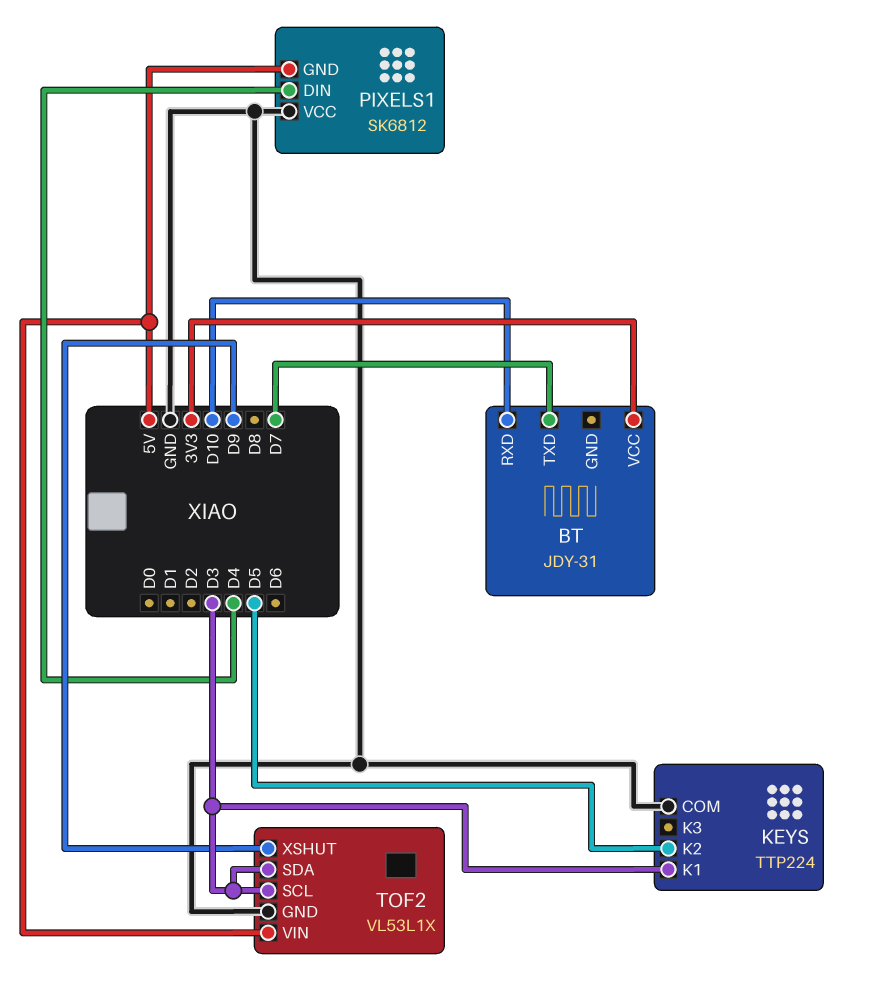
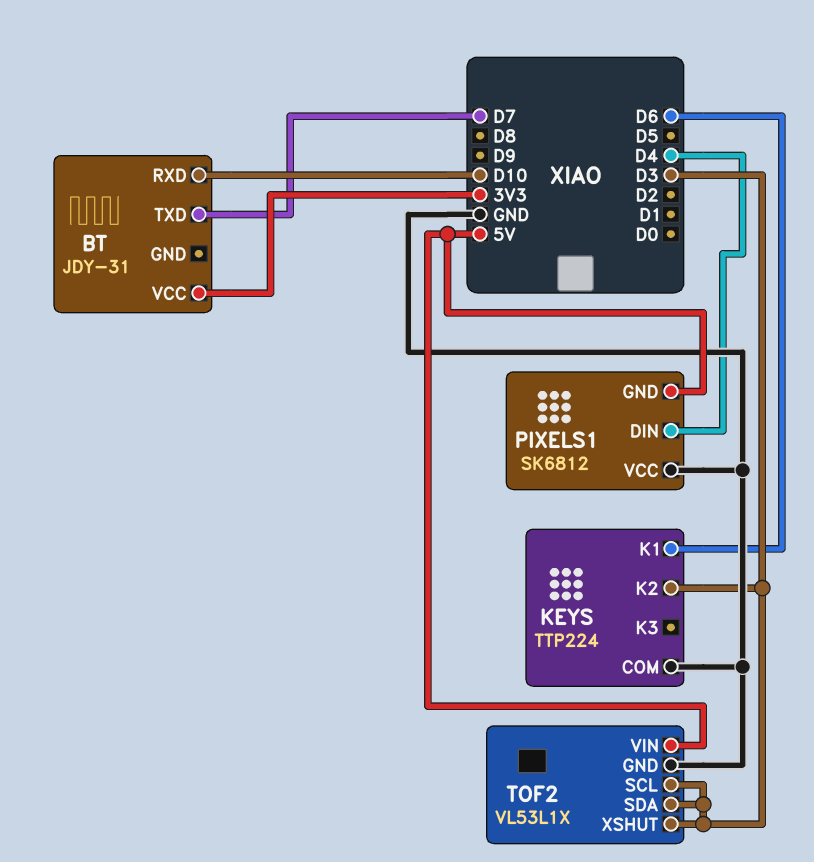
KEYS pin K1: D3 -> D6
KEYS pin K2: D5 -> D3
TOF2 pin XSHUT: D9 -> D3

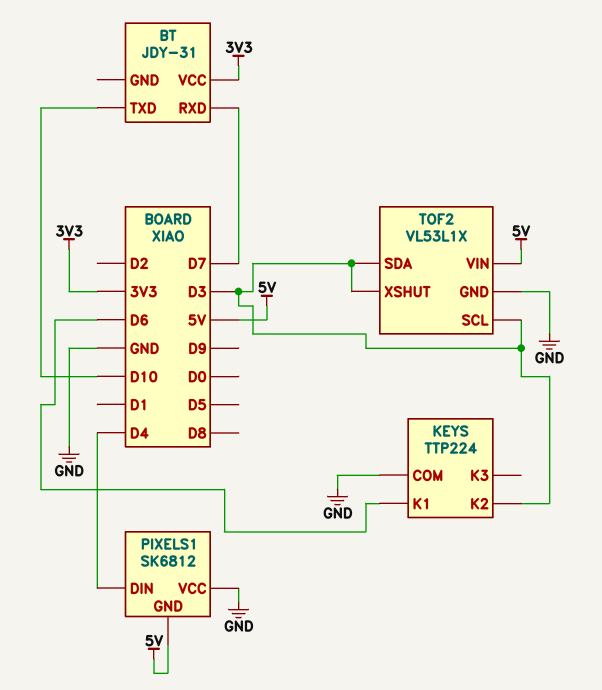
BT pin RXD: D10 -> D7
BT pin TXD: D7 -> D10

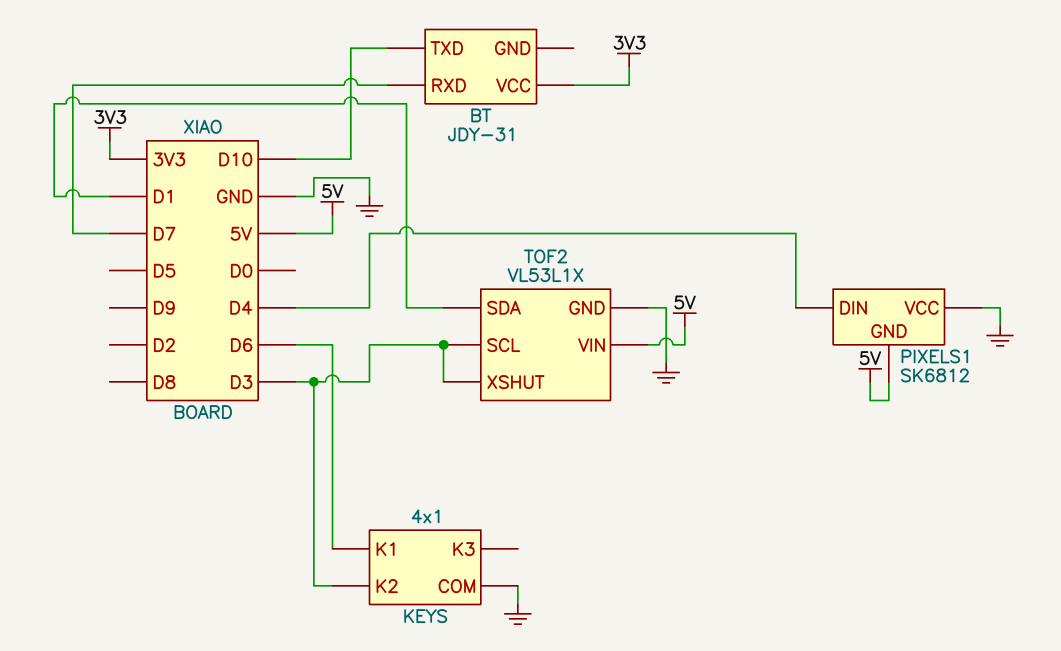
KEYS: TTP224 -> 4x1
TOF2 pin SDA: D3 -> D1

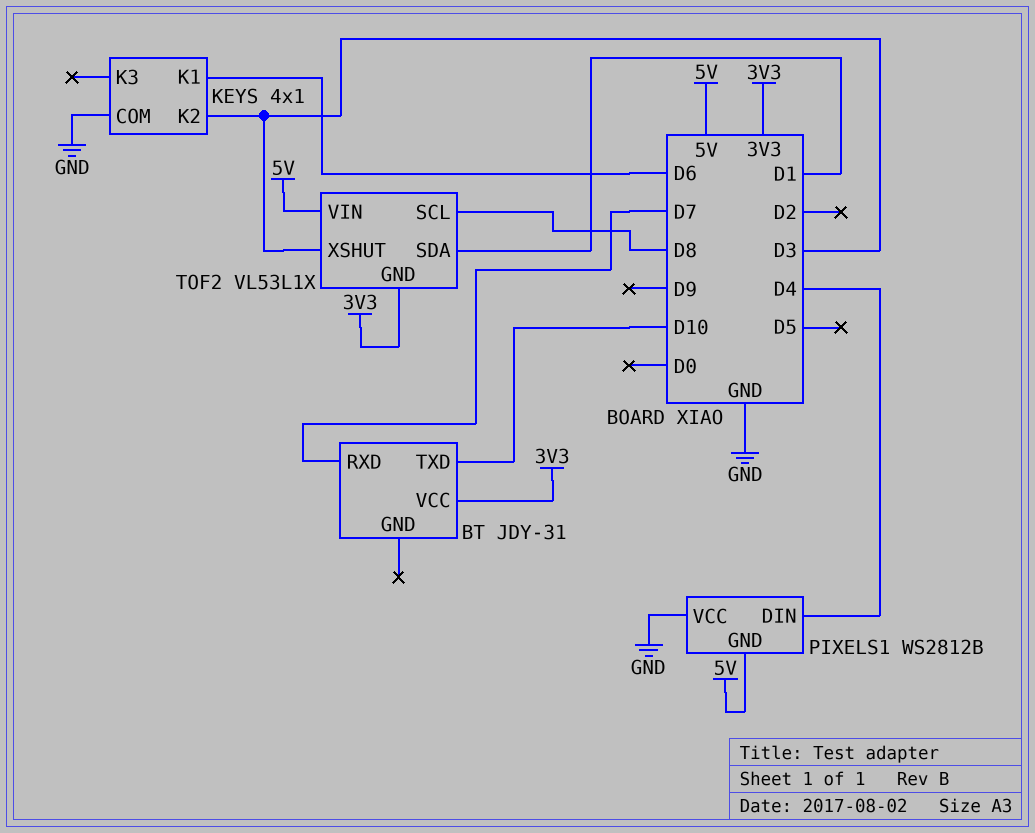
PIXELS1: SK6812 -> WS2812B
TOF2 pin GND: GND -> 3V3
TOF2 pin SCL: D3 -> D8

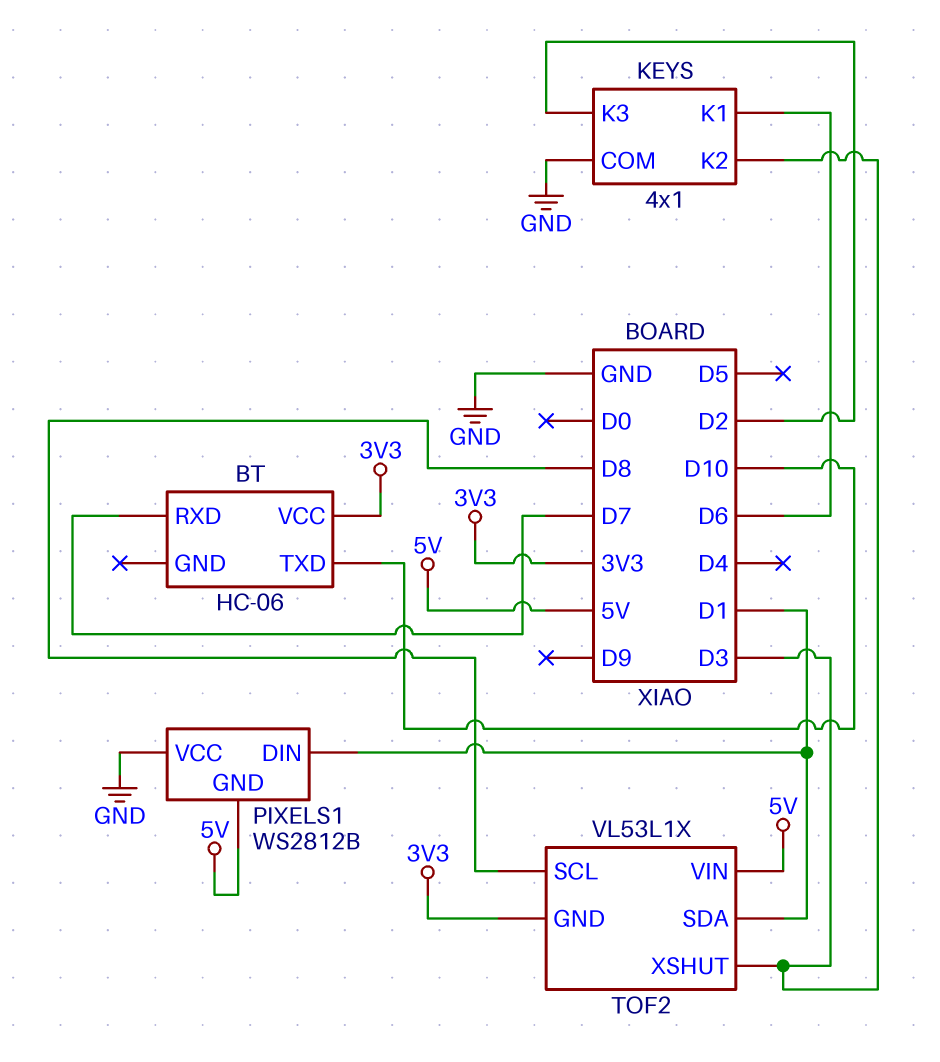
BT: JDY-31 -> HC-06
KEYS pin K3: none -> D2
PIXELS1 pin DIN: D4 -> D1

